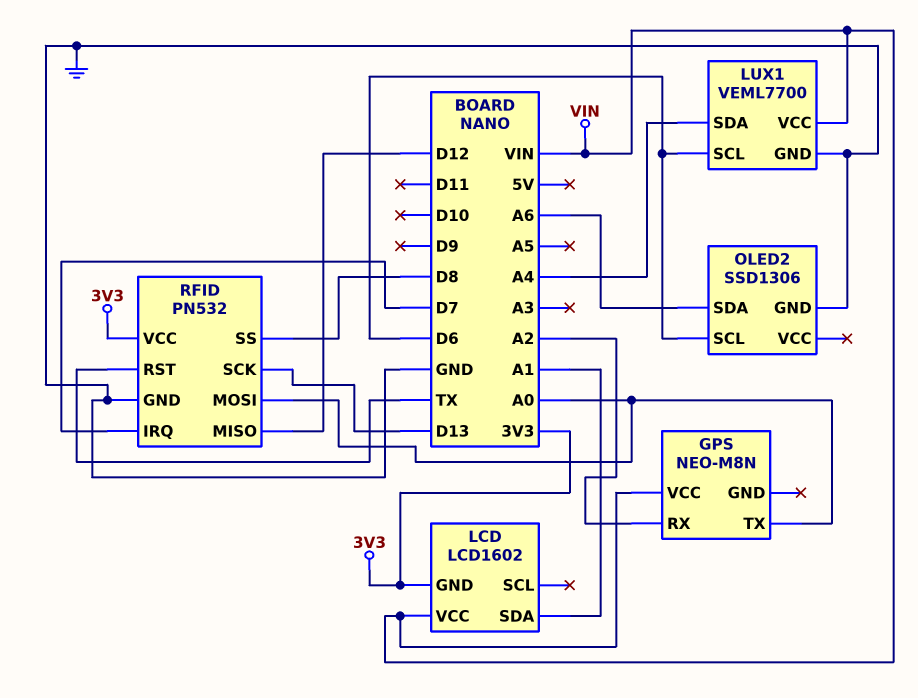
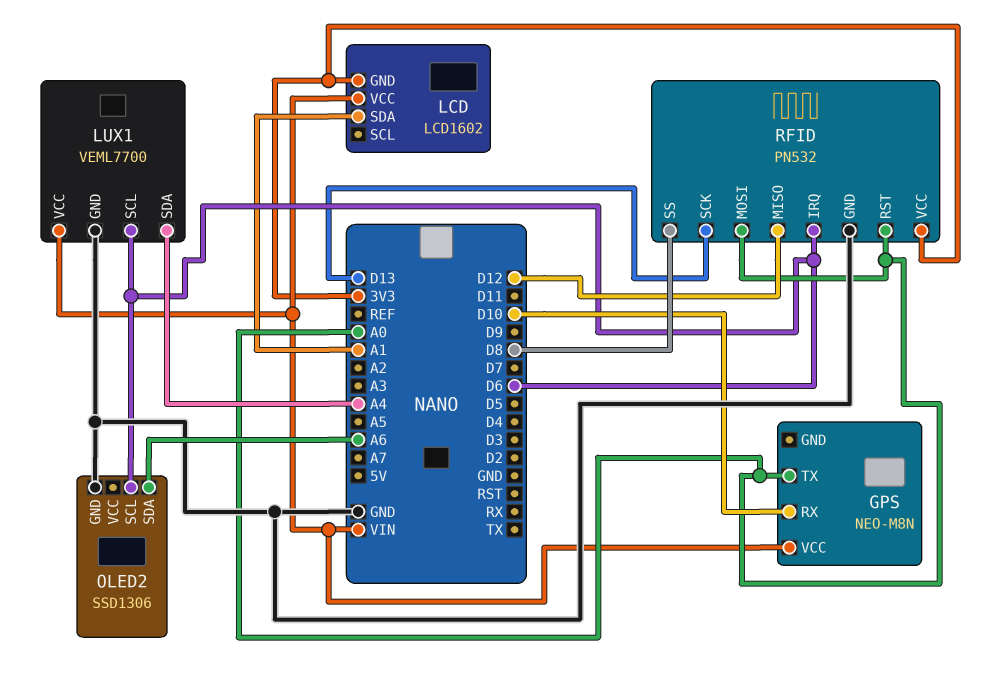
GPS pin RX: A2 -> D10
RFID pin IRQ: D7 -> D6
RFID pin RST: TX -> A0

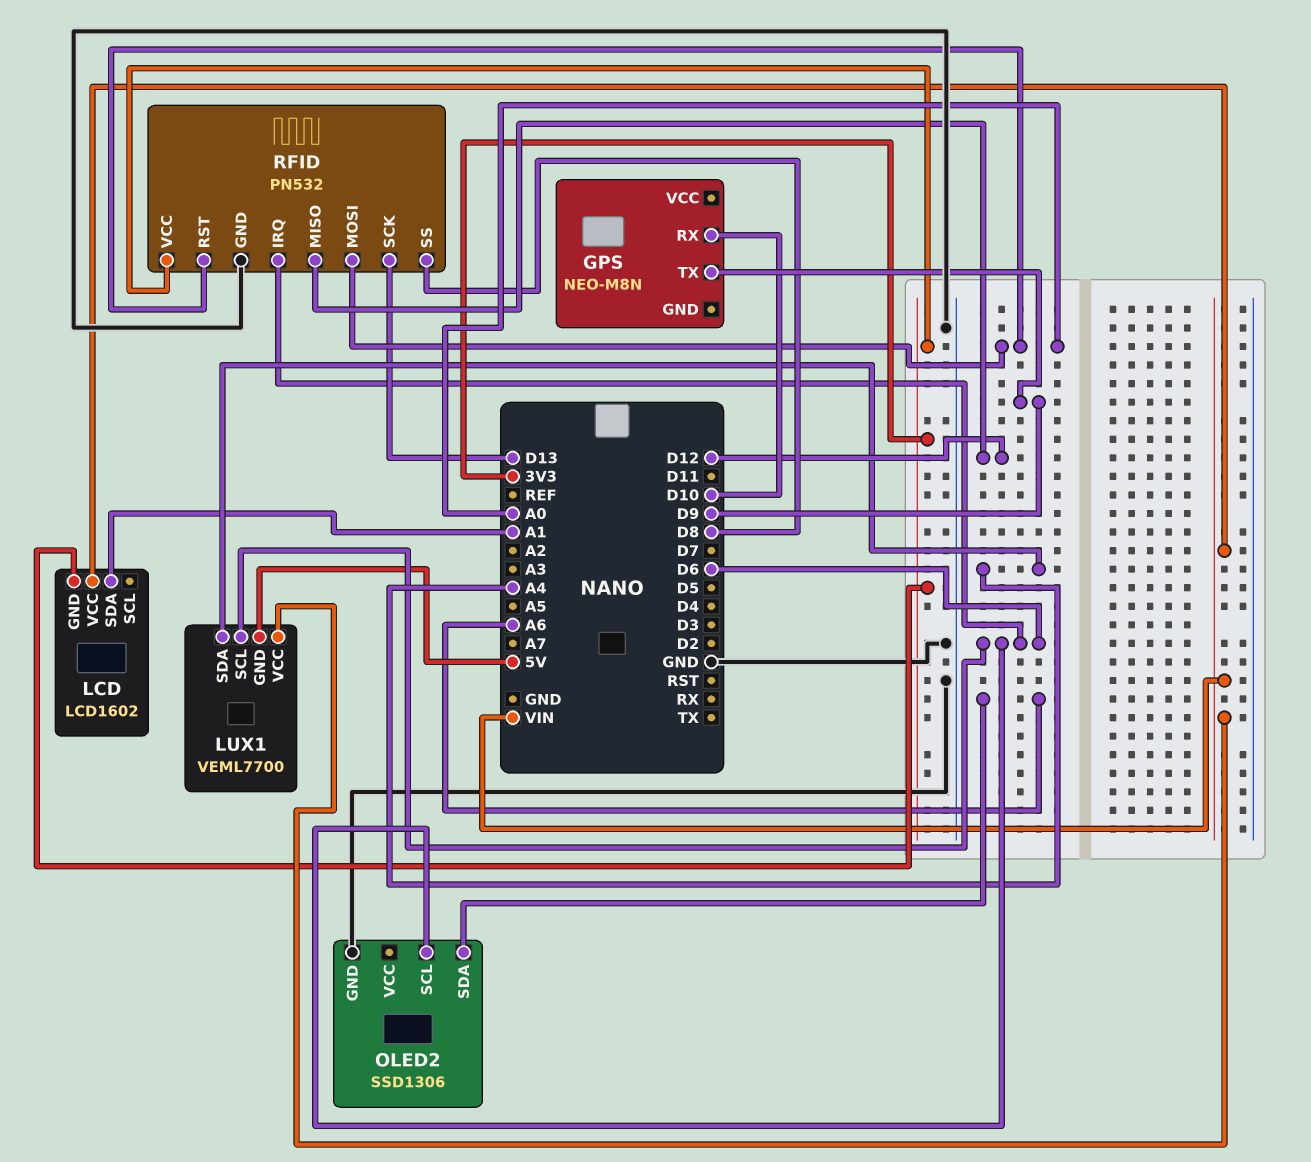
GPS pin TX: A0 -> D9
GPS pin VCC: VIN -> none
LUX1 pin GND: GND -> 5V

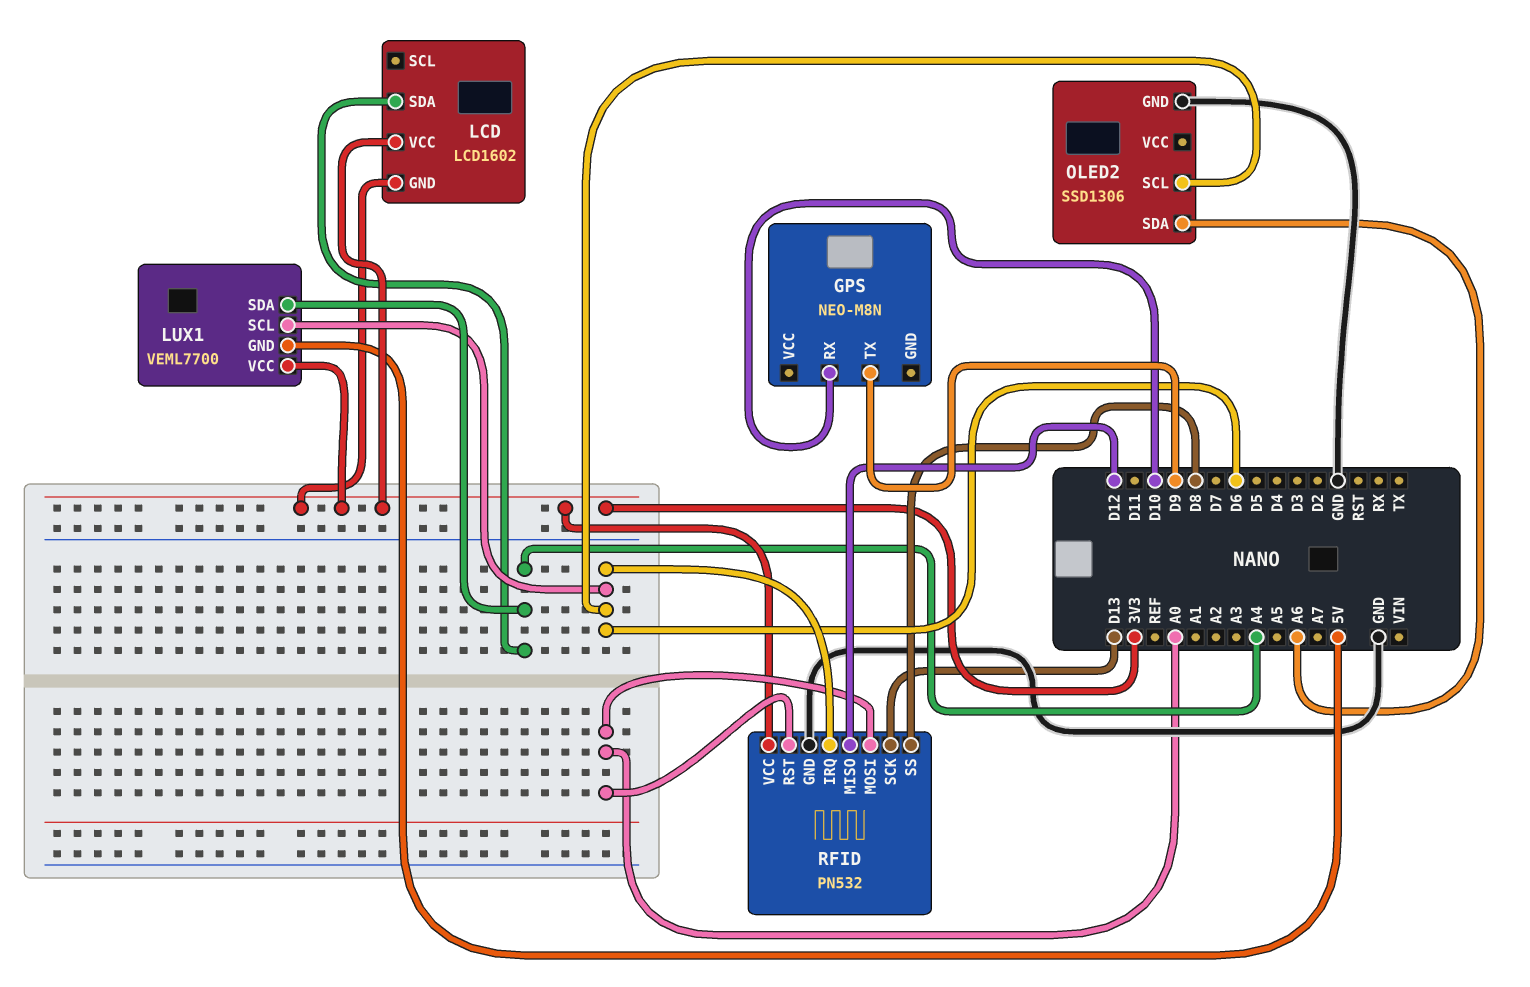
LCD pin SDA: A1 -> A4
LCD pin VCC: VIN -> 3V3
LUX1 pin VCC: VIN -> 3V3

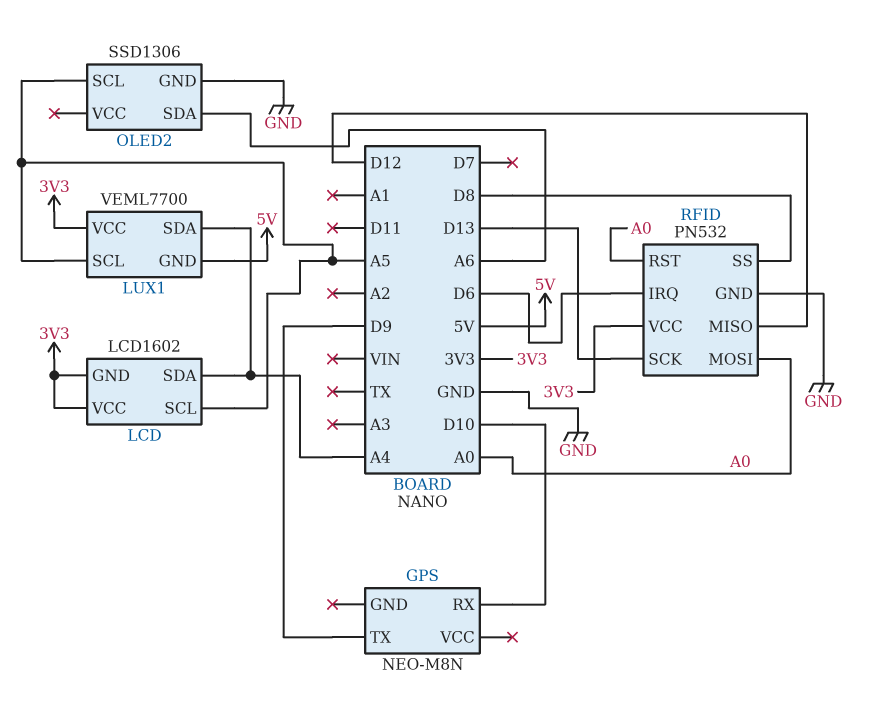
LCD pin SCL: none -> A5
LUX1 pin SCL: D6 -> A5
OLED2 pin SCL: D6 -> A5

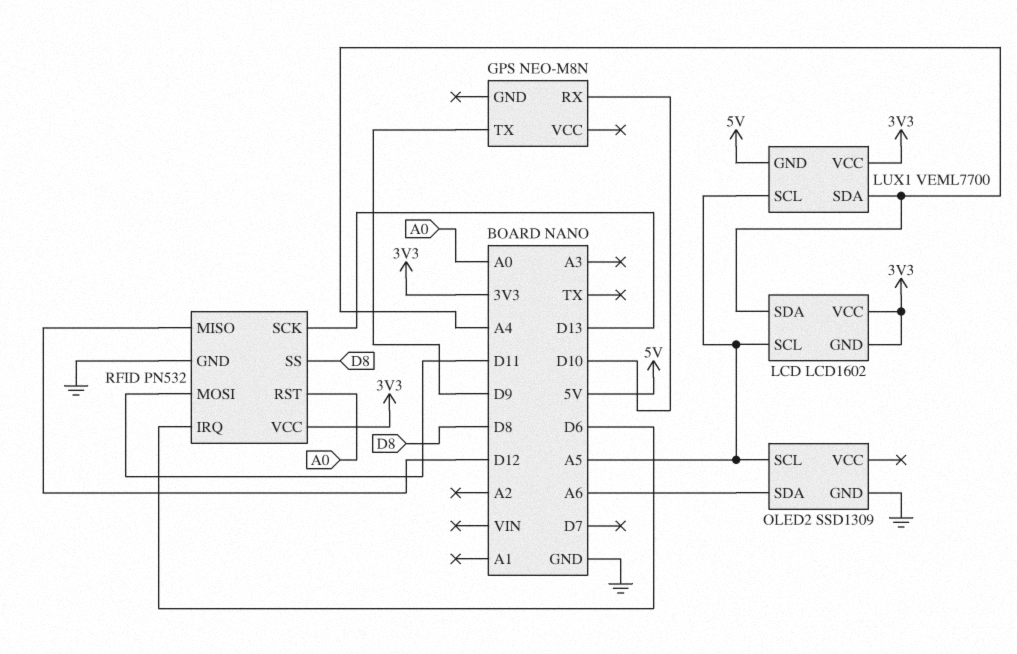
OLED2: SSD1306 -> SSD1309
RFID pin MOSI: A0 -> D11

